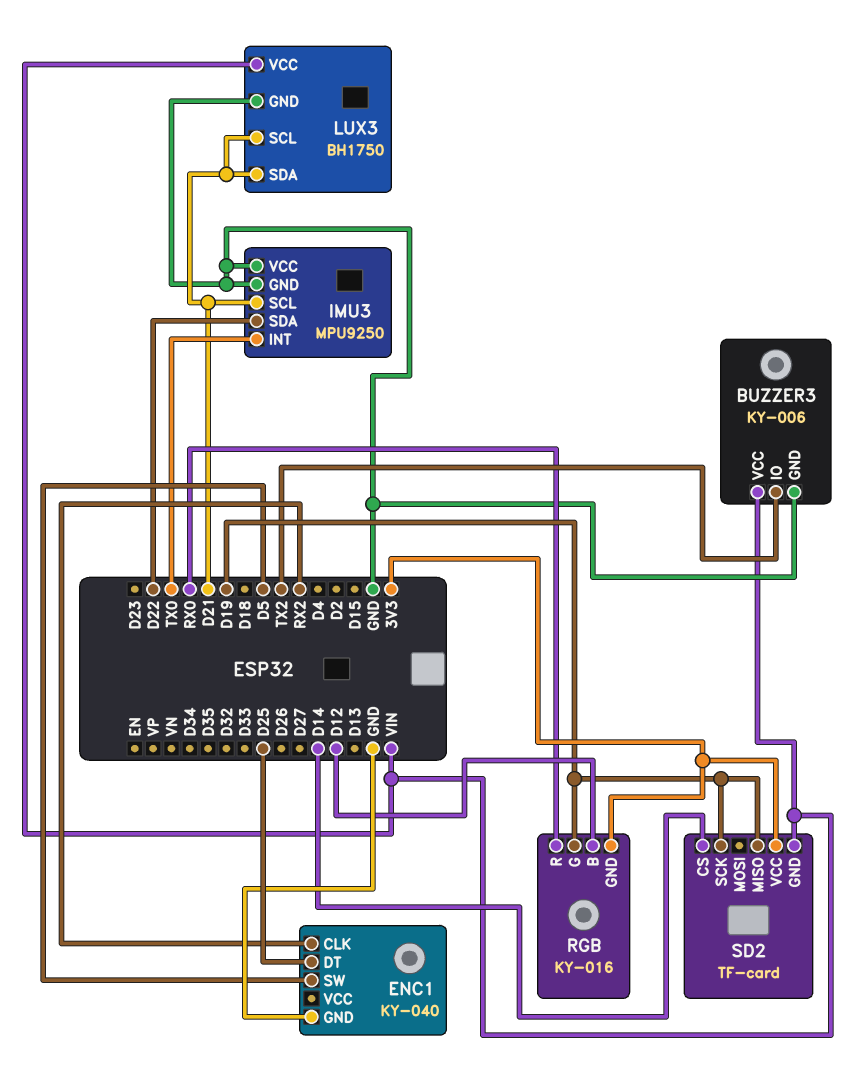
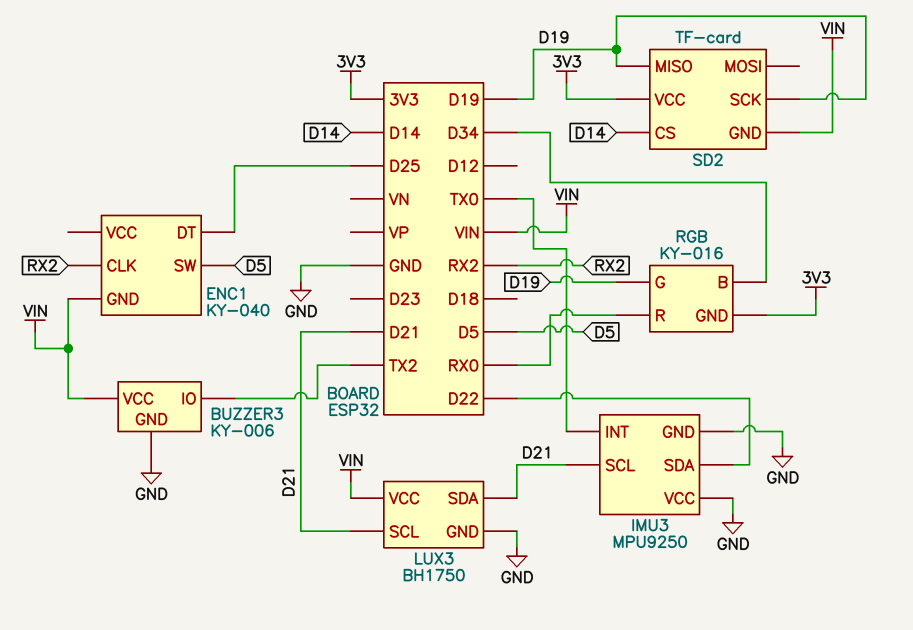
ENC1 pin GND: GND -> VIN
RGB pin B: D12 -> D34

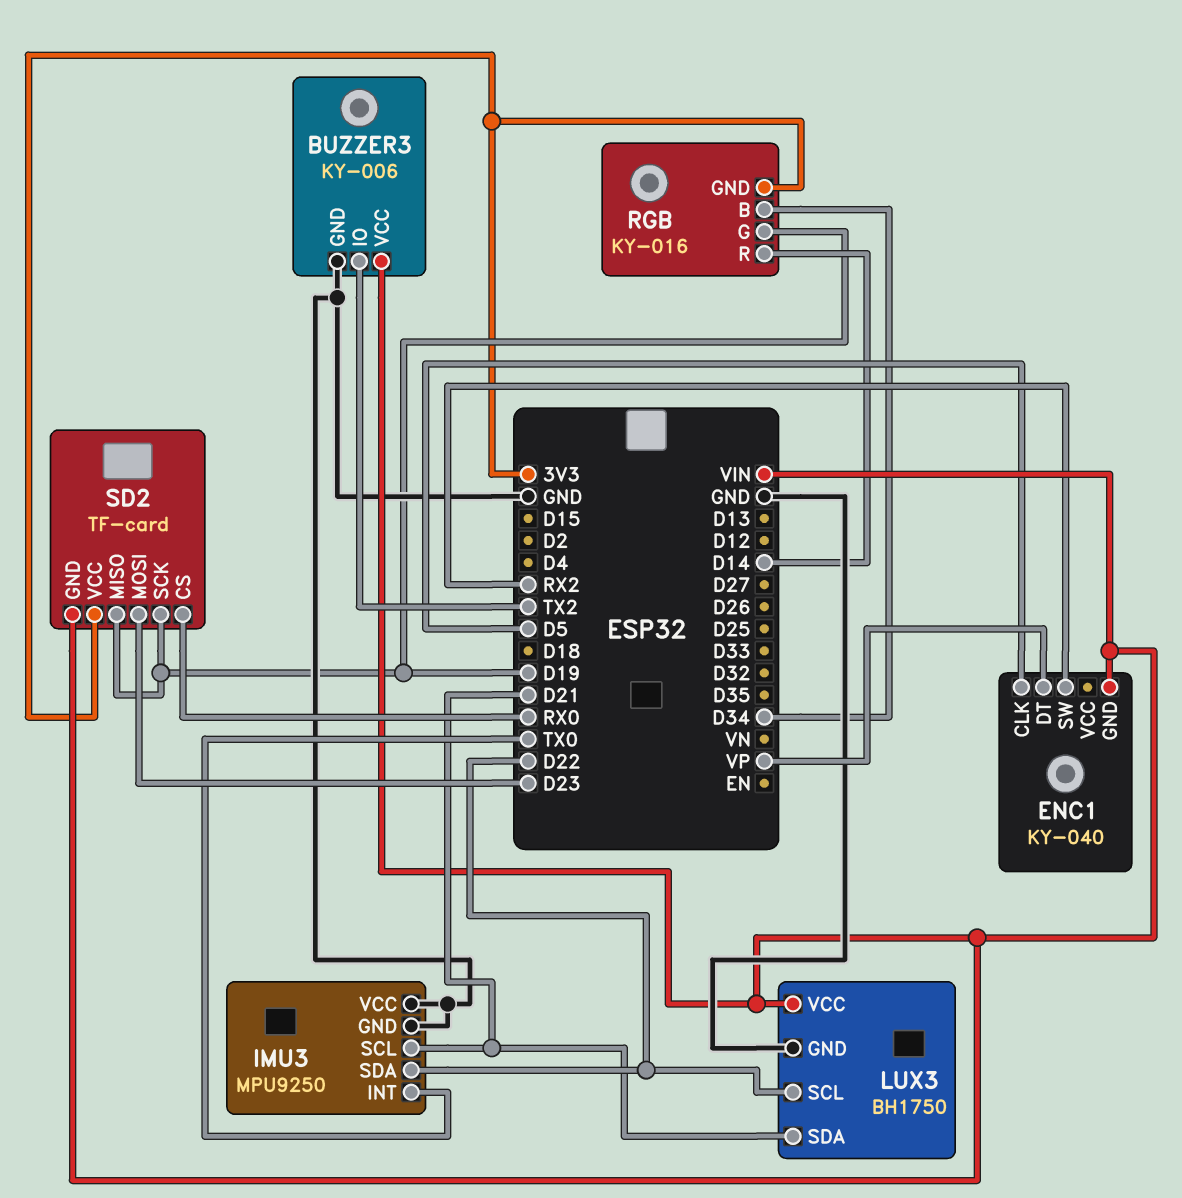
ENC1 pin CLK: RX2 -> D5
ENC1 pin DT: D25 -> VP
ENC1 pin SW: D5 -> RX2
LUX3 pin SCL: D21 -> D22
RGB pin R: RX0 -> D14
SD2 pin CS: D14 -> RX0
SD2 pin MOSI: none -> D23

